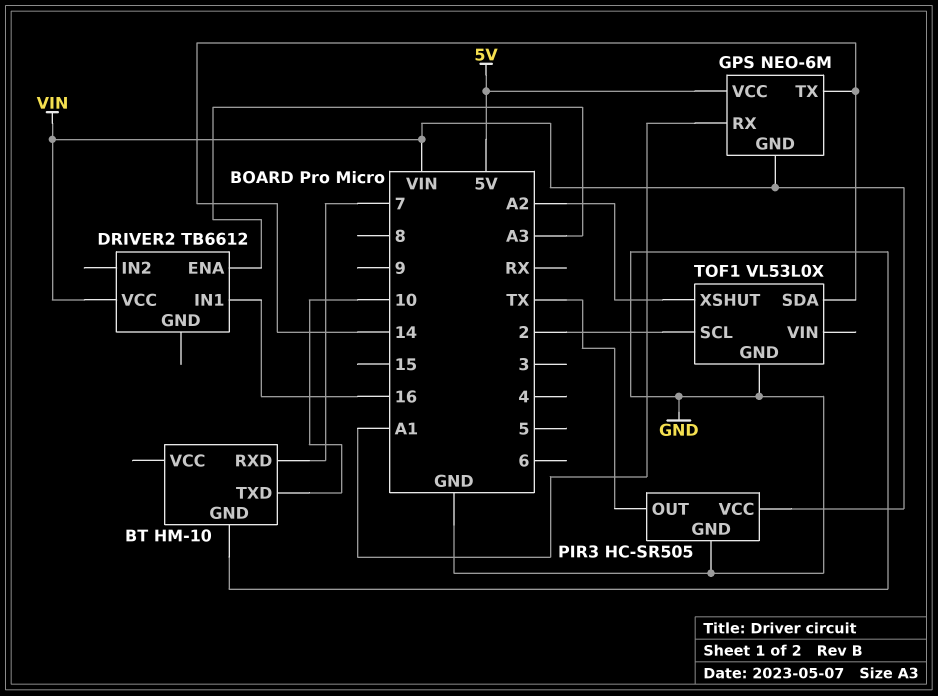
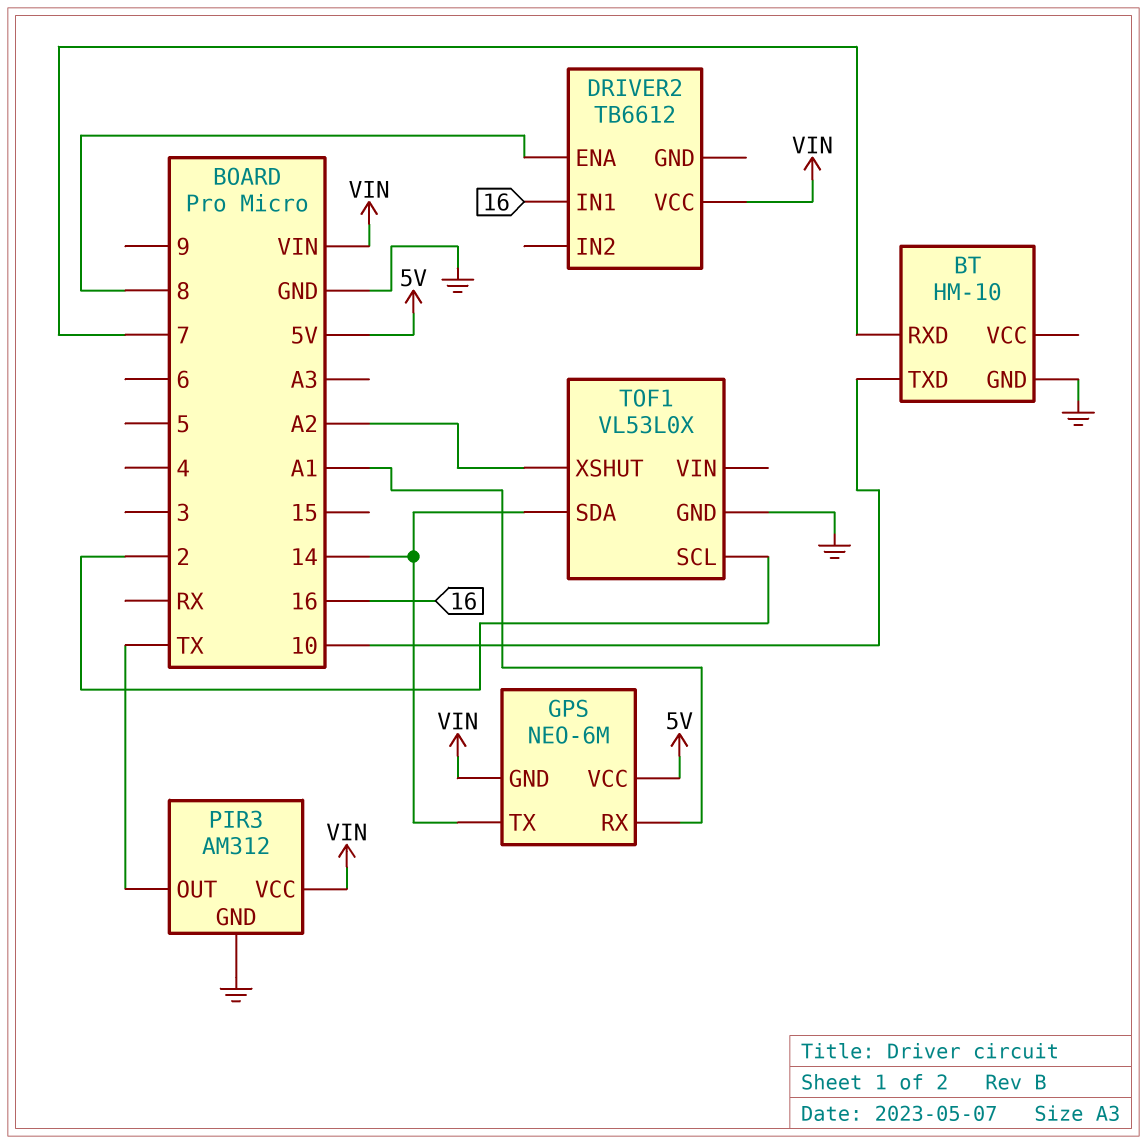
DRIVER2 pin ENA: A3 -> 8
PIR3: HC-SR505 -> AM312

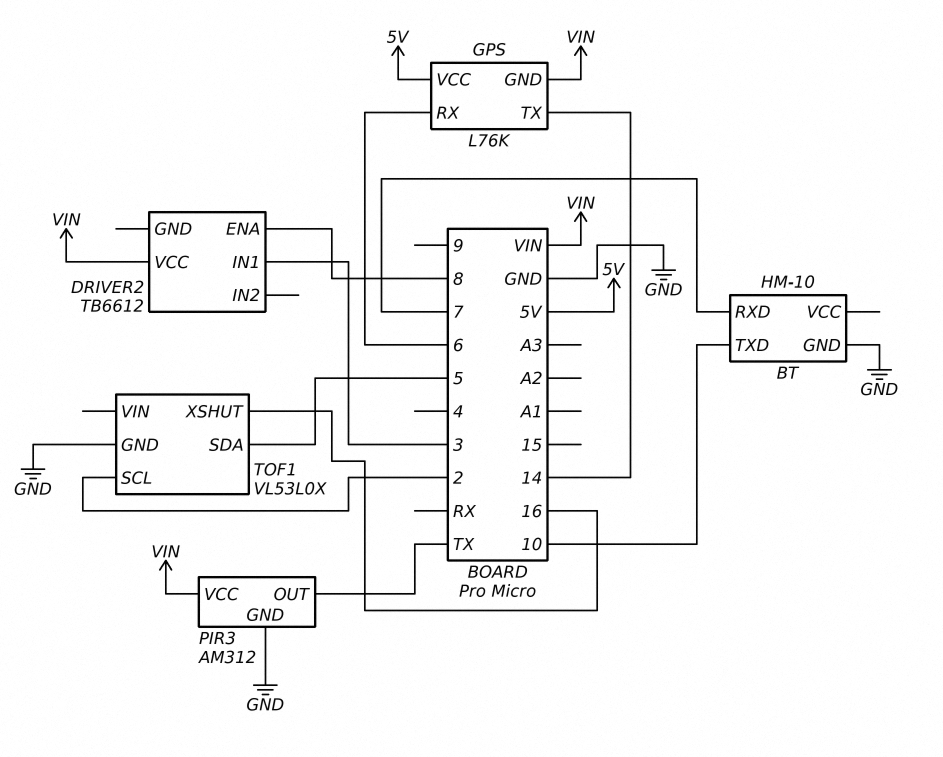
DRIVER2 pin IN1: 16 -> 3
GPS: NEO-6M -> L76K
GPS pin RX: A1 -> 6
TOF1 pin SDA: 14 -> 5
TOF1 pin XSHUT: A2 -> 16

